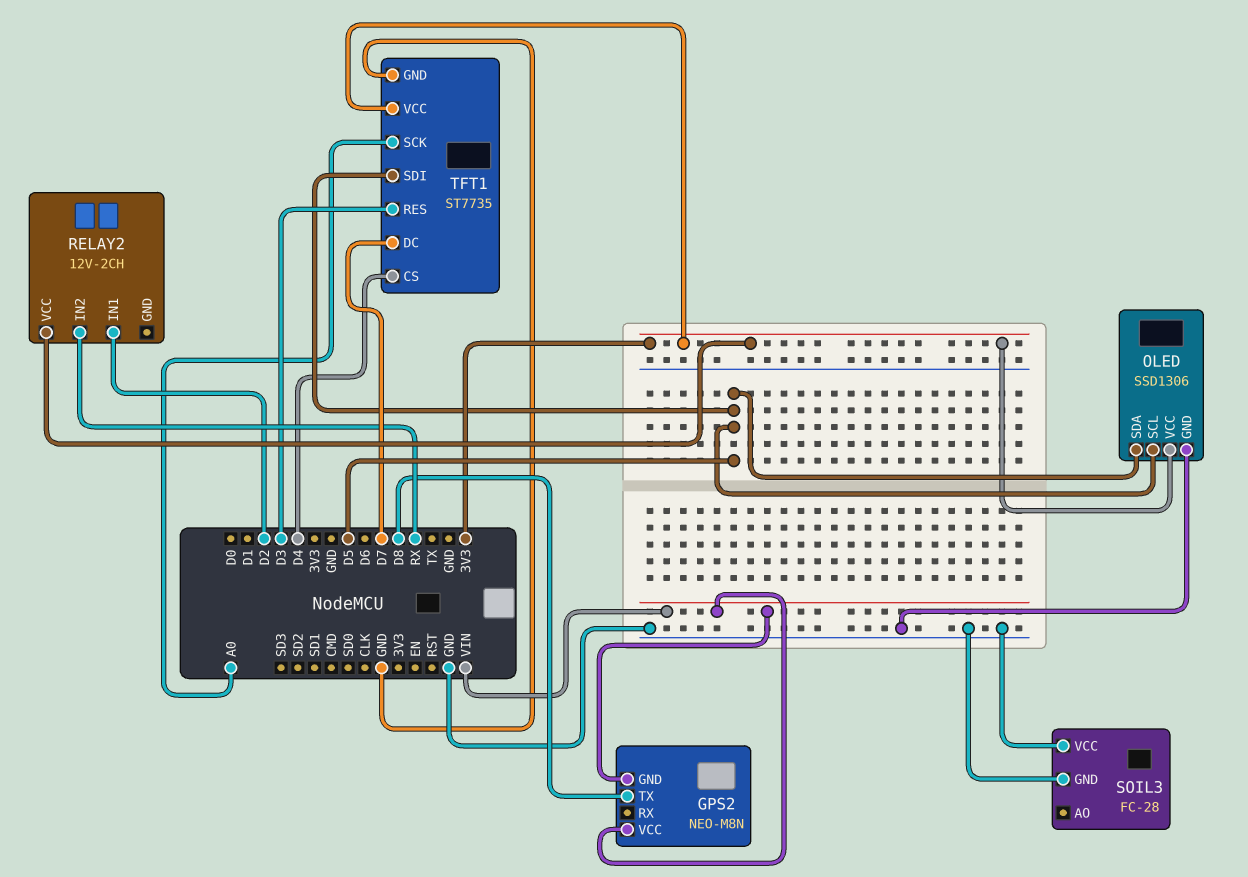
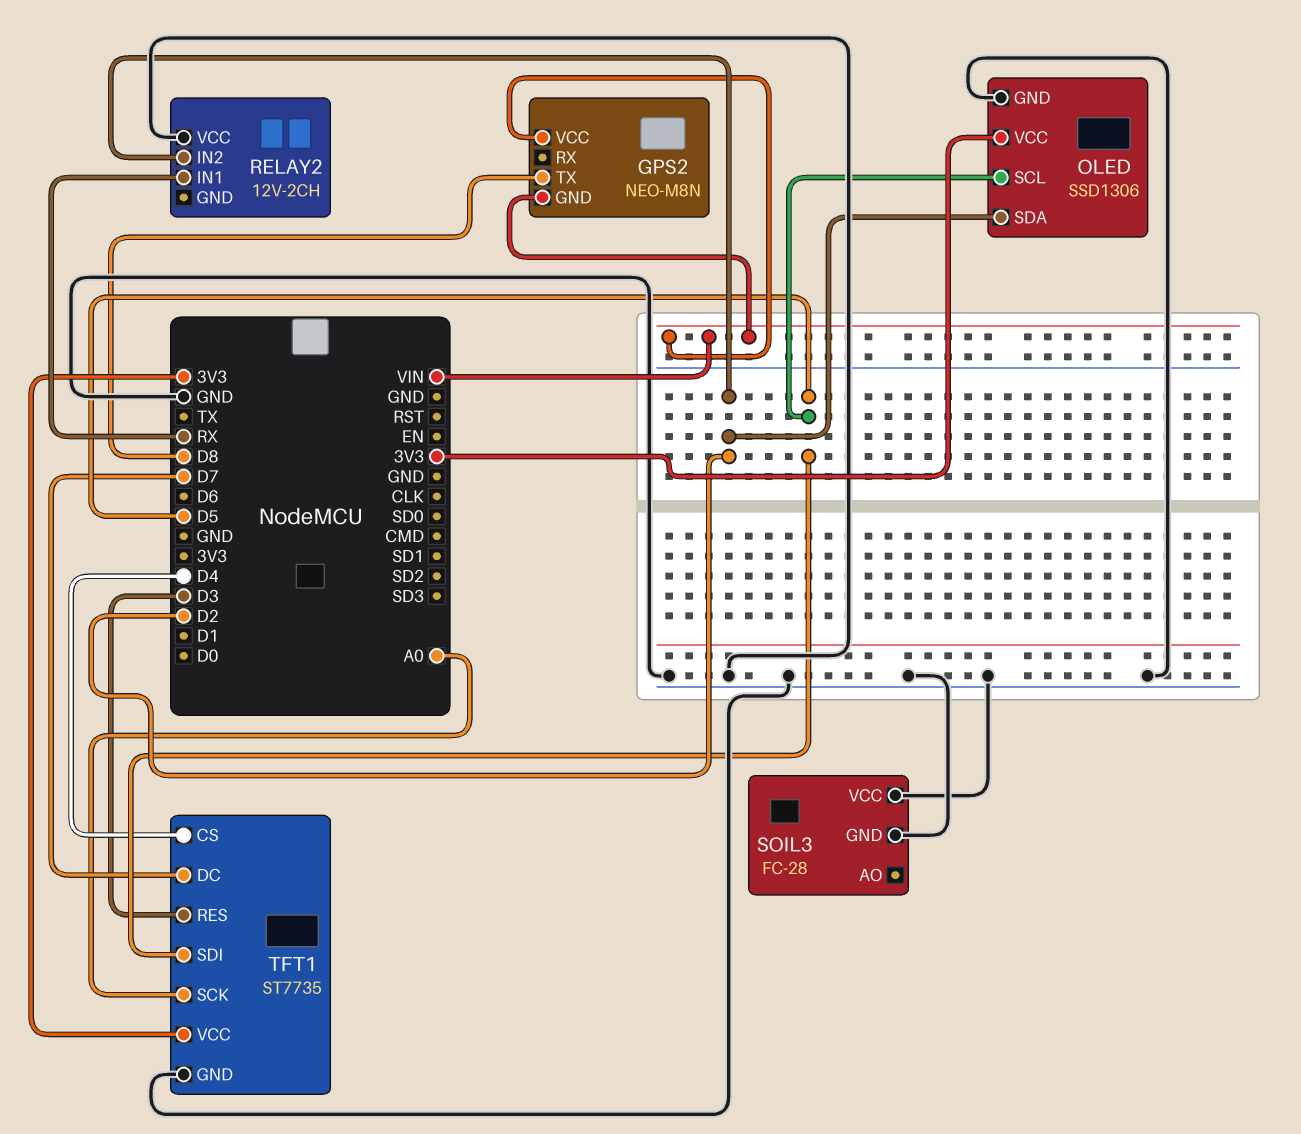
OLED pin SDA: D5 -> D2
RELAY2 pin IN1: D2 -> RX
RELAY2 pin IN2: RX -> D2
RELAY2 pin VCC: 3V3 -> GND

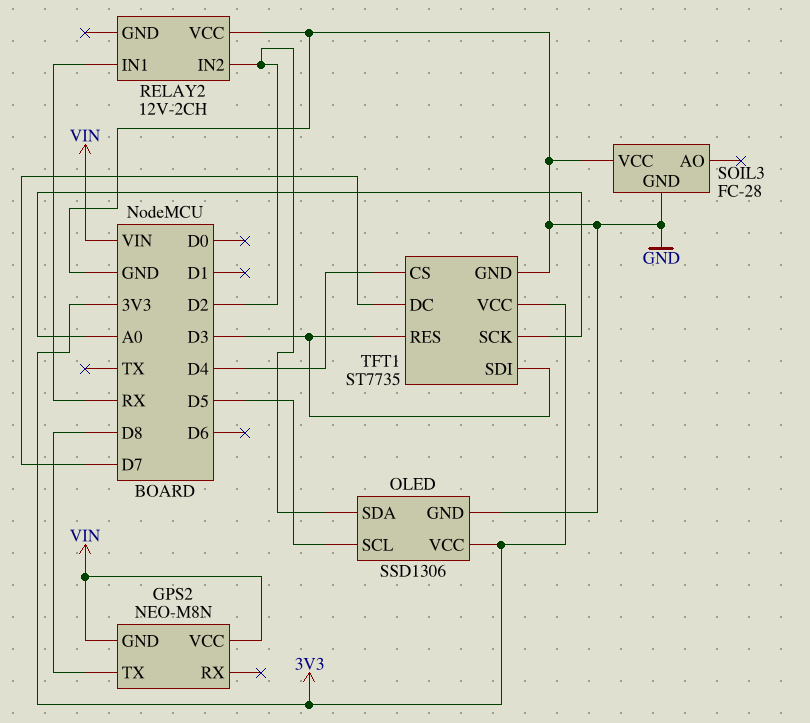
TFT1 pin SDI: D5 -> D3

